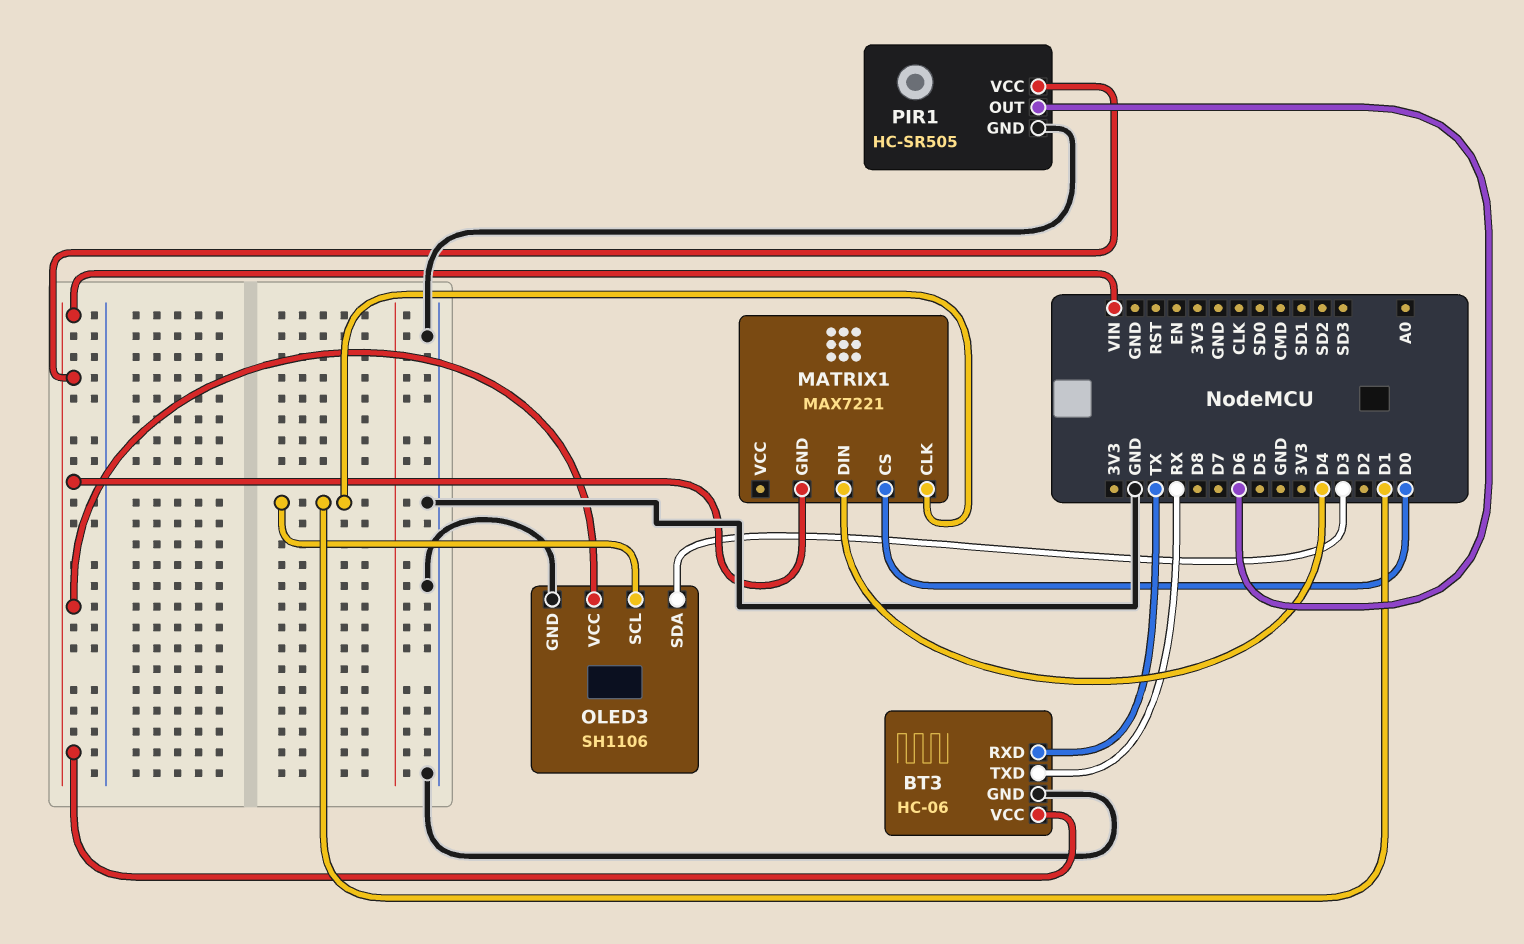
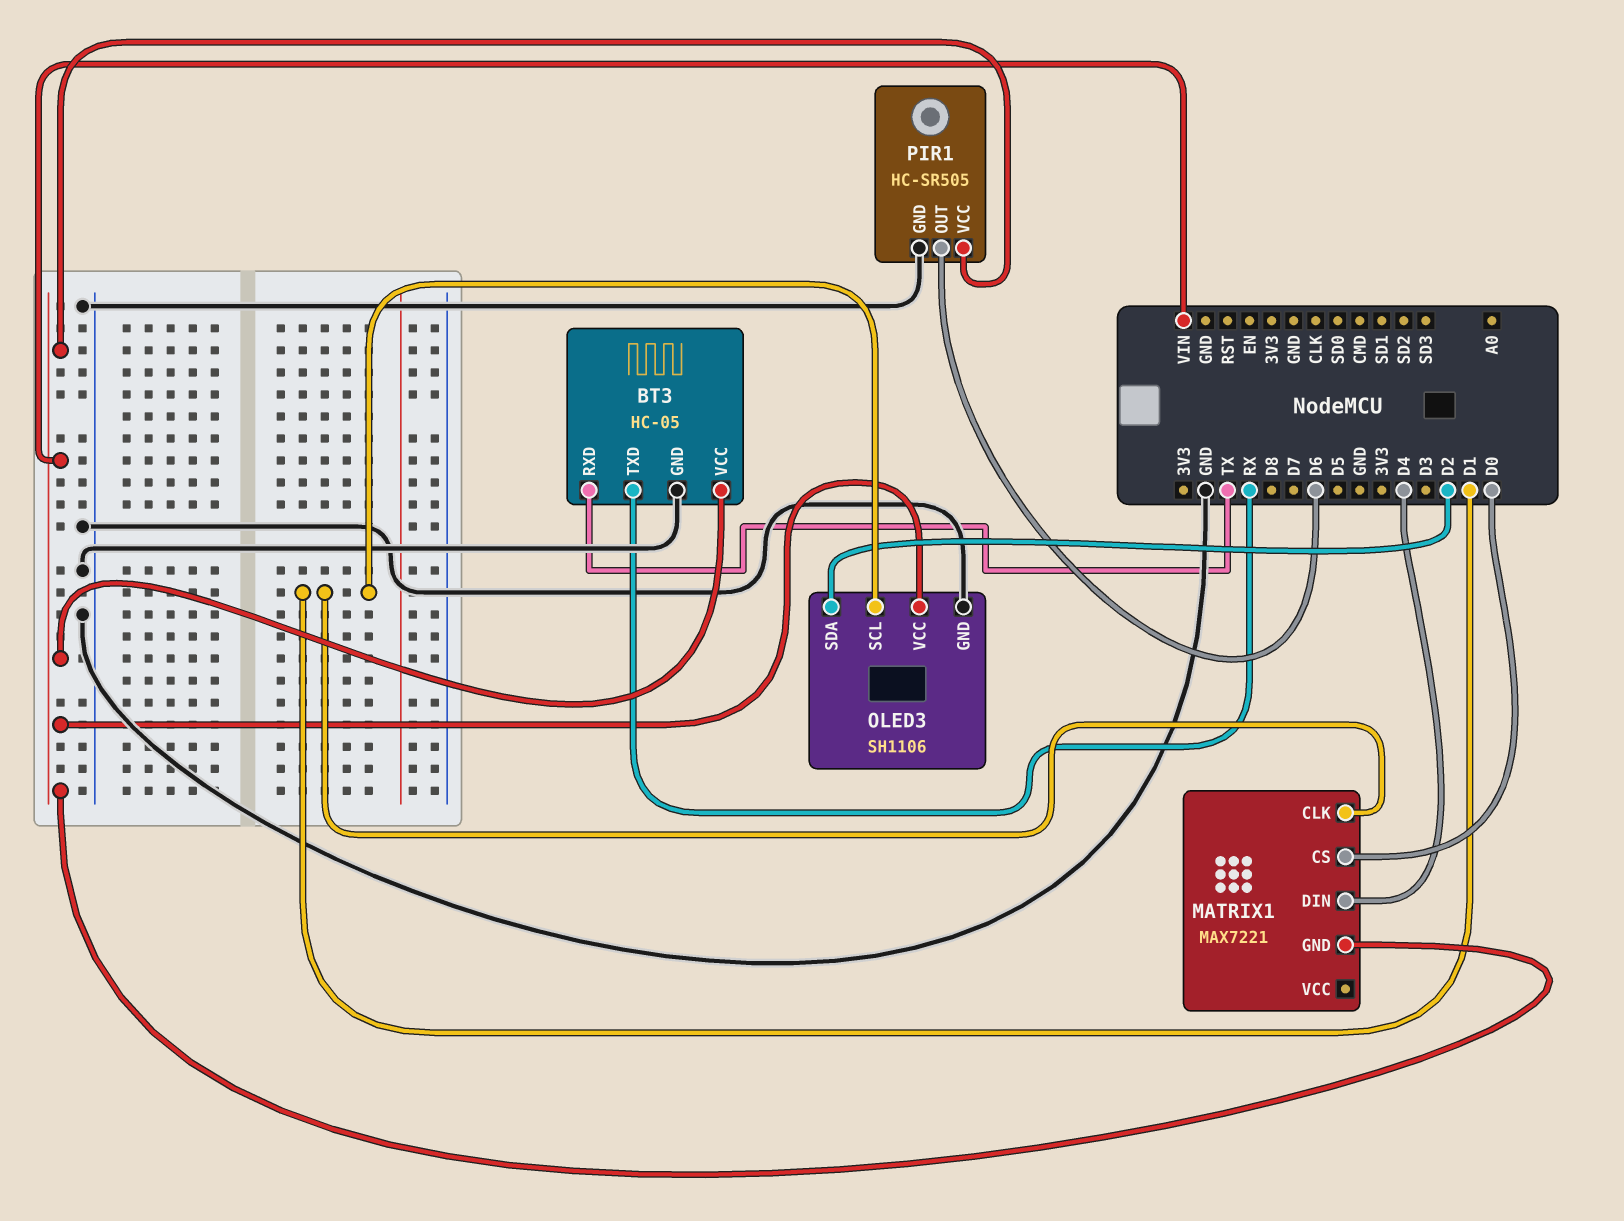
BT3: HC-06 -> HC-05
OLED3 pin SDA: D3 -> D2

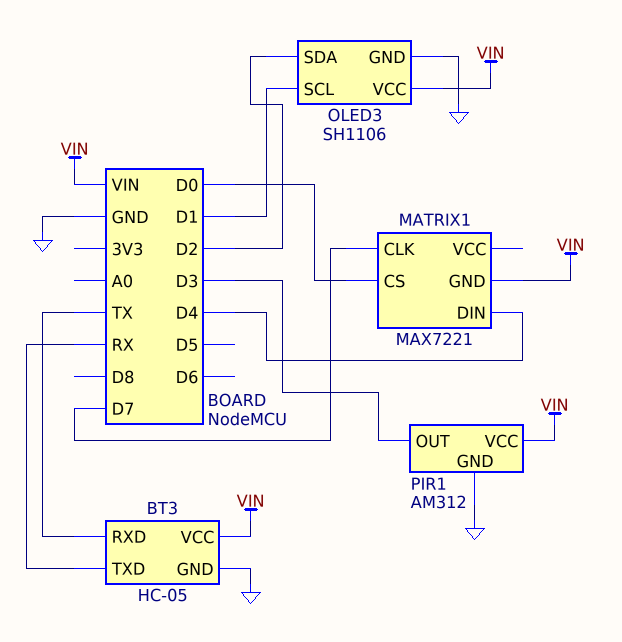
MATRIX1 pin CLK: D1 -> D7
PIR1: HC-SR505 -> AM312
PIR1 pin OUT: D6 -> D3

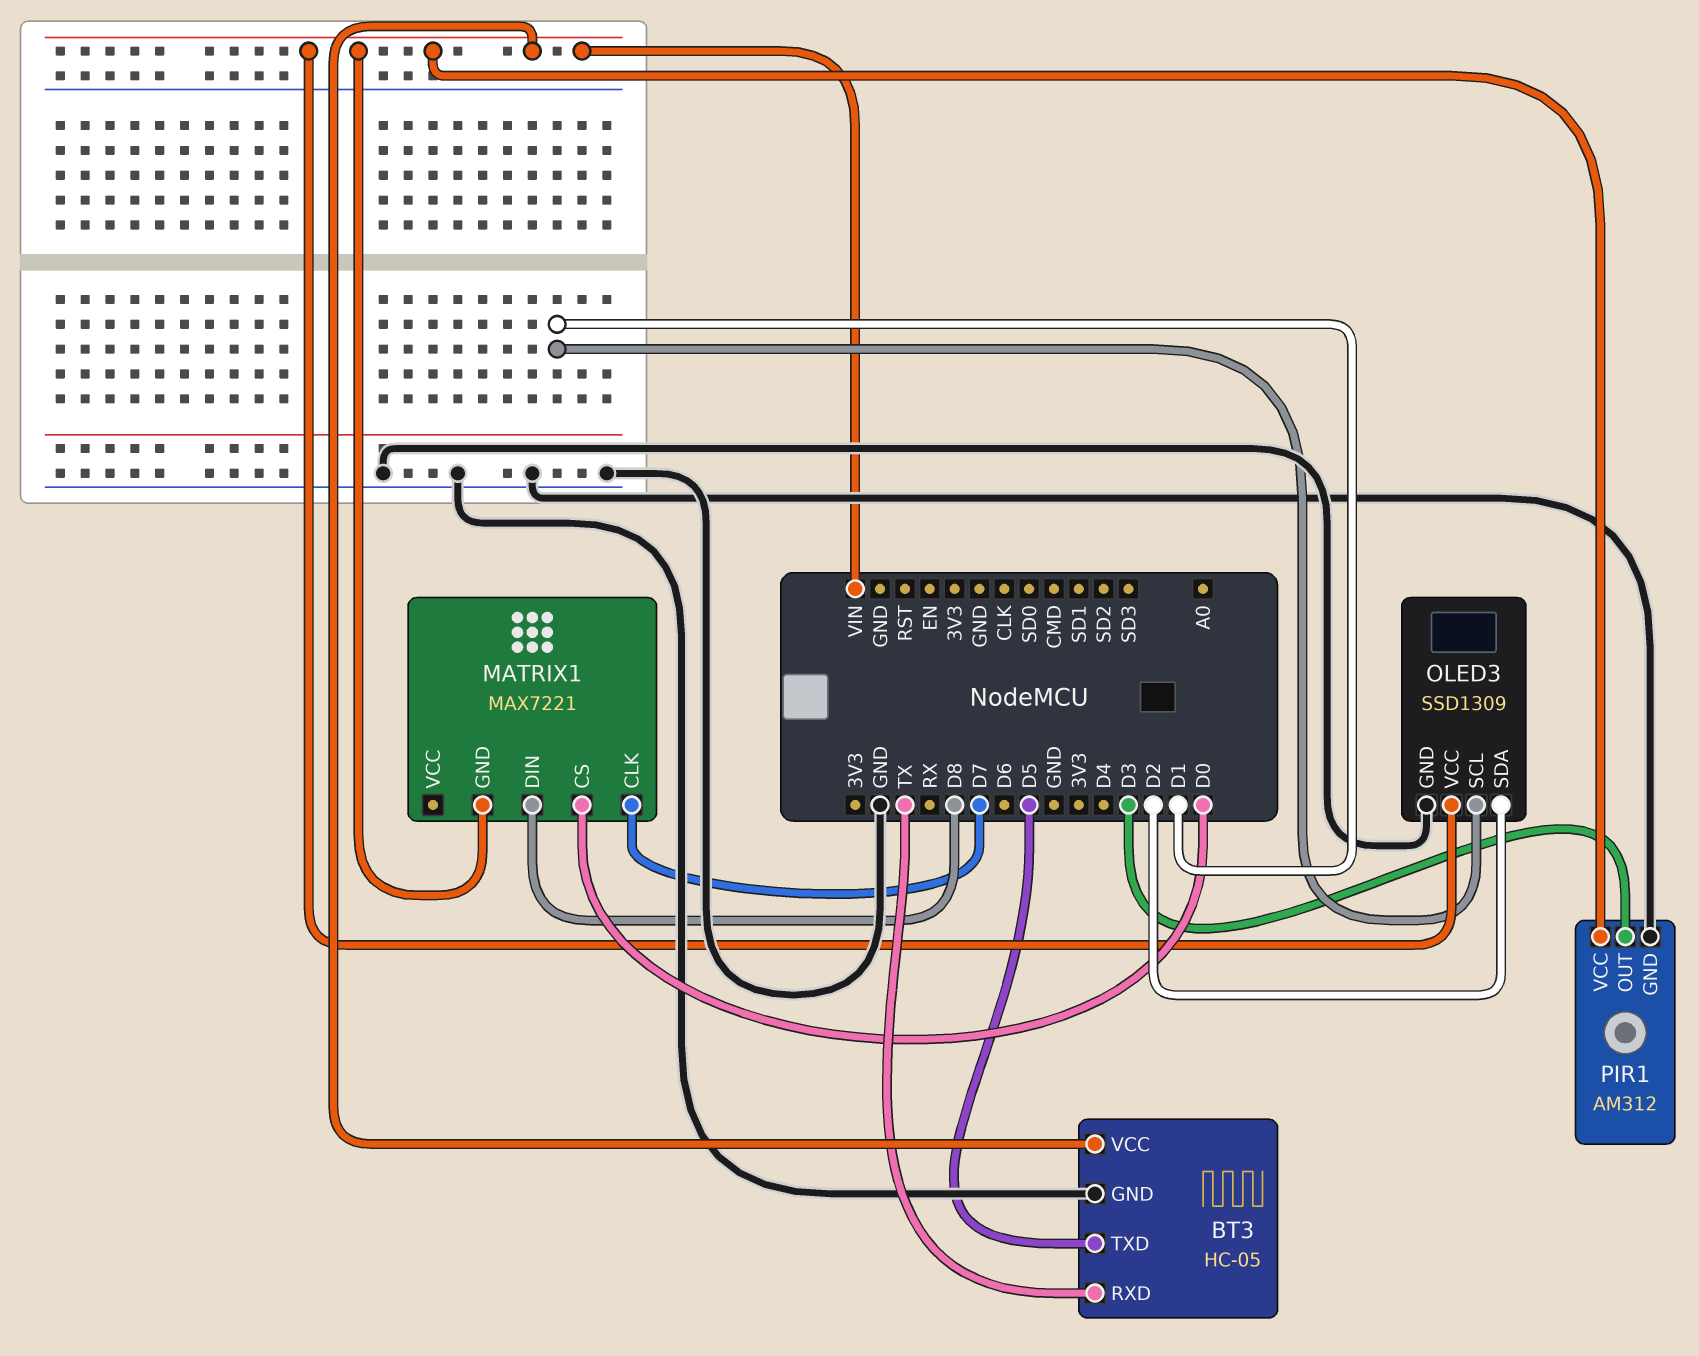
BT3 pin TXD: RX -> D5
MATRIX1 pin DIN: D4 -> D8
OLED3: SH1106 -> SSD1309

